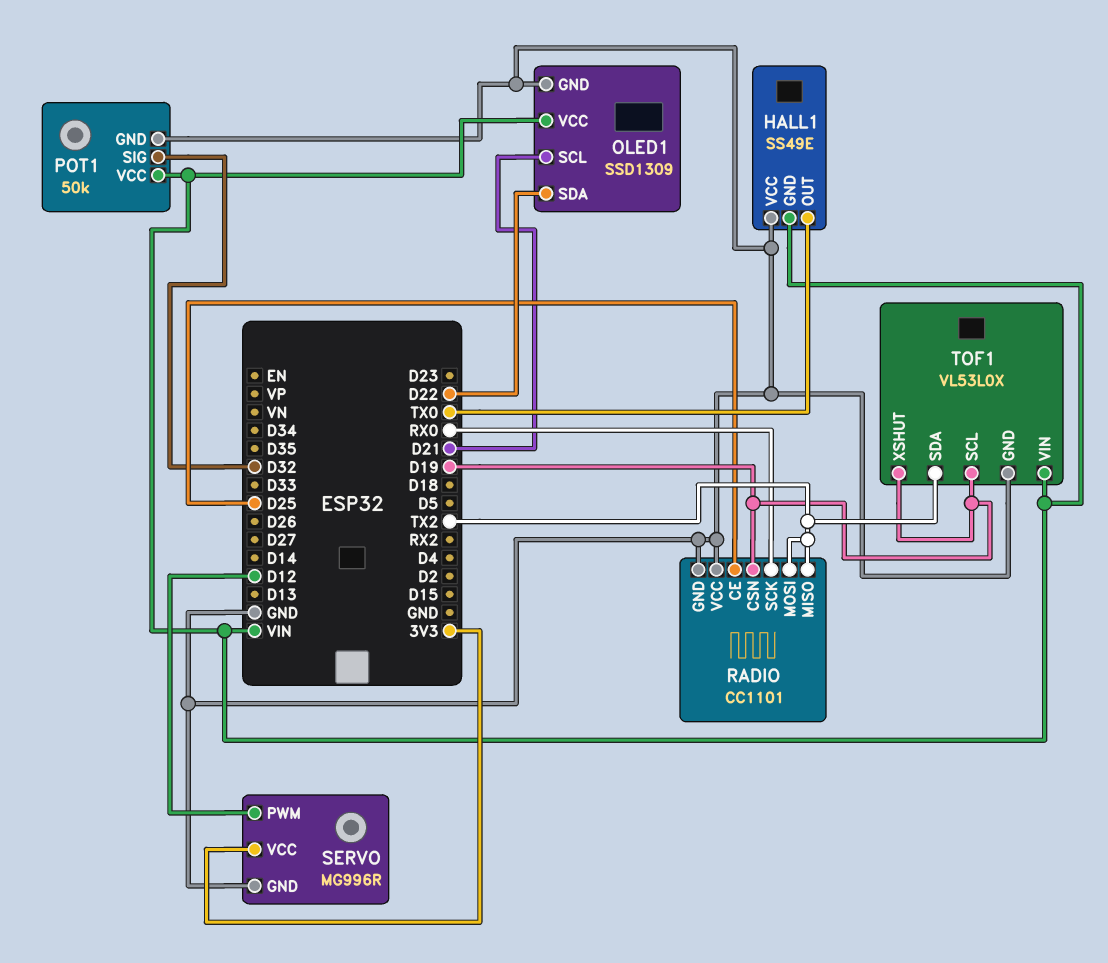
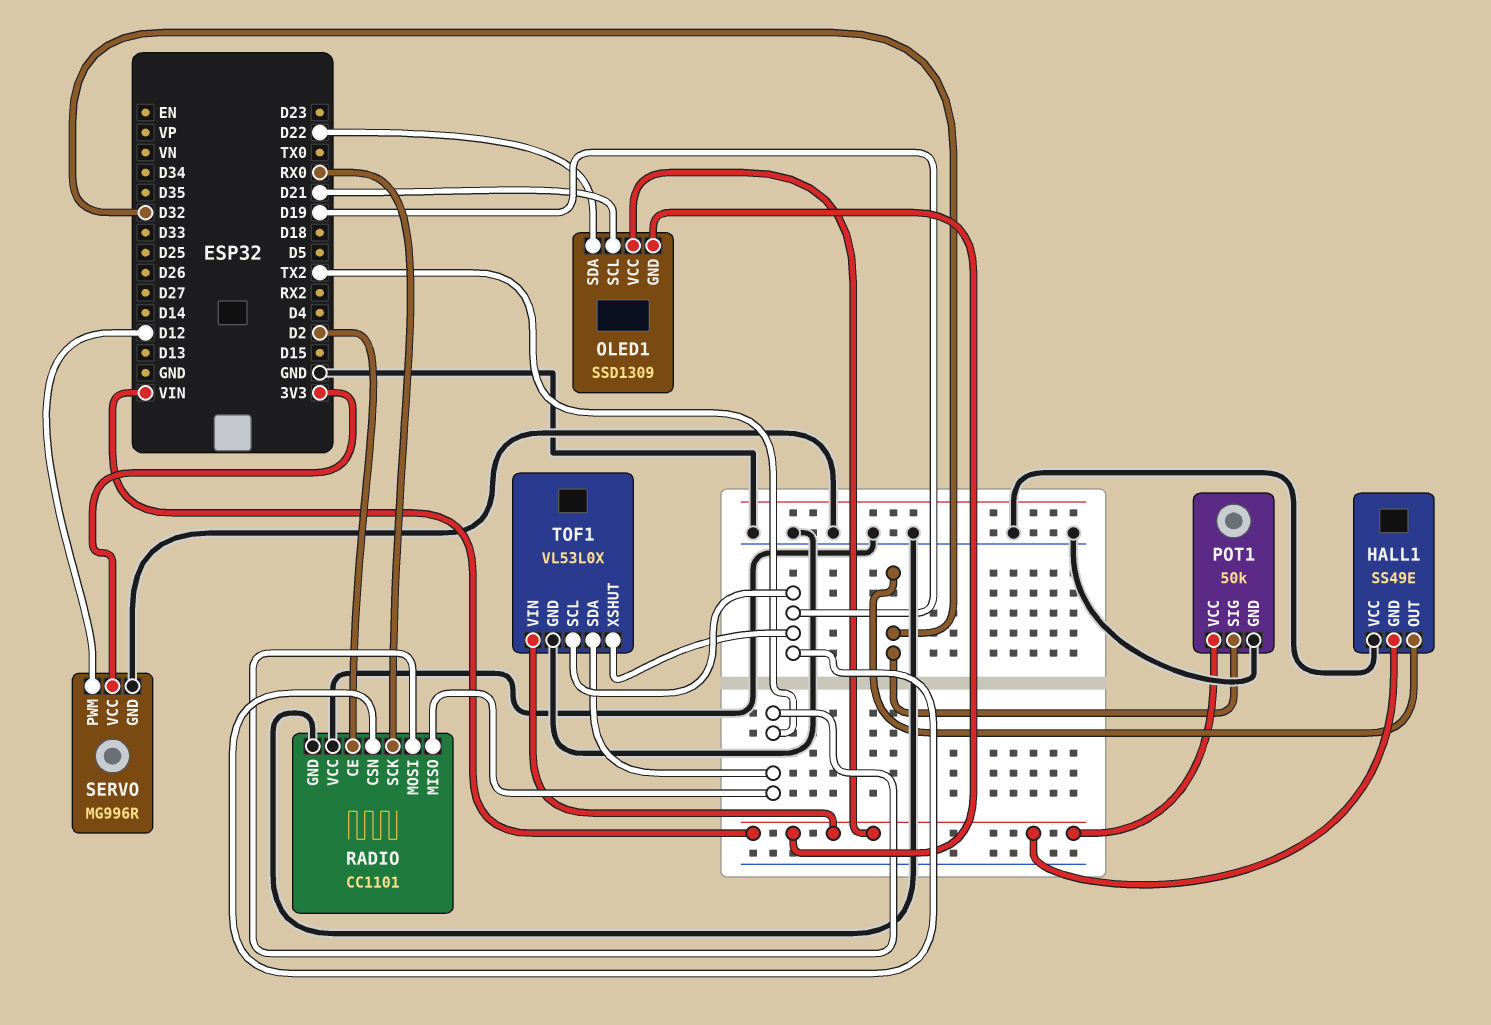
HALL1 pin OUT: TX0 -> D32
OLED1 pin GND: GND -> VIN
RADIO pin CE: D25 -> D2

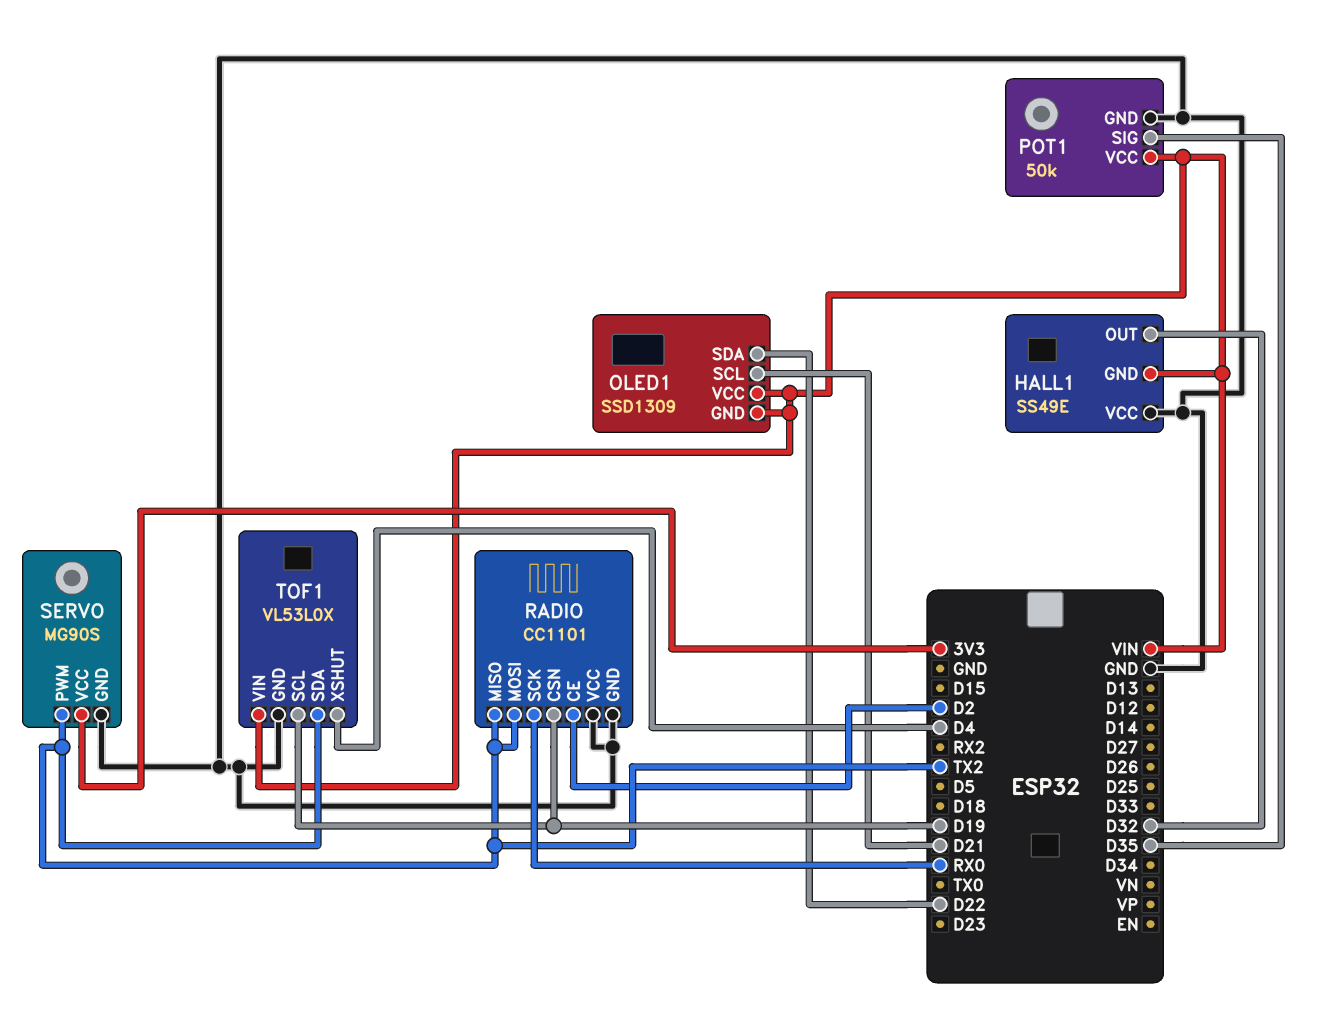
POT1 pin SIG: D32 -> D35
SERVO: MG996R -> MG90S
SERVO pin PWM: D12 -> TX2
TOF1 pin XSHUT: D19 -> D4

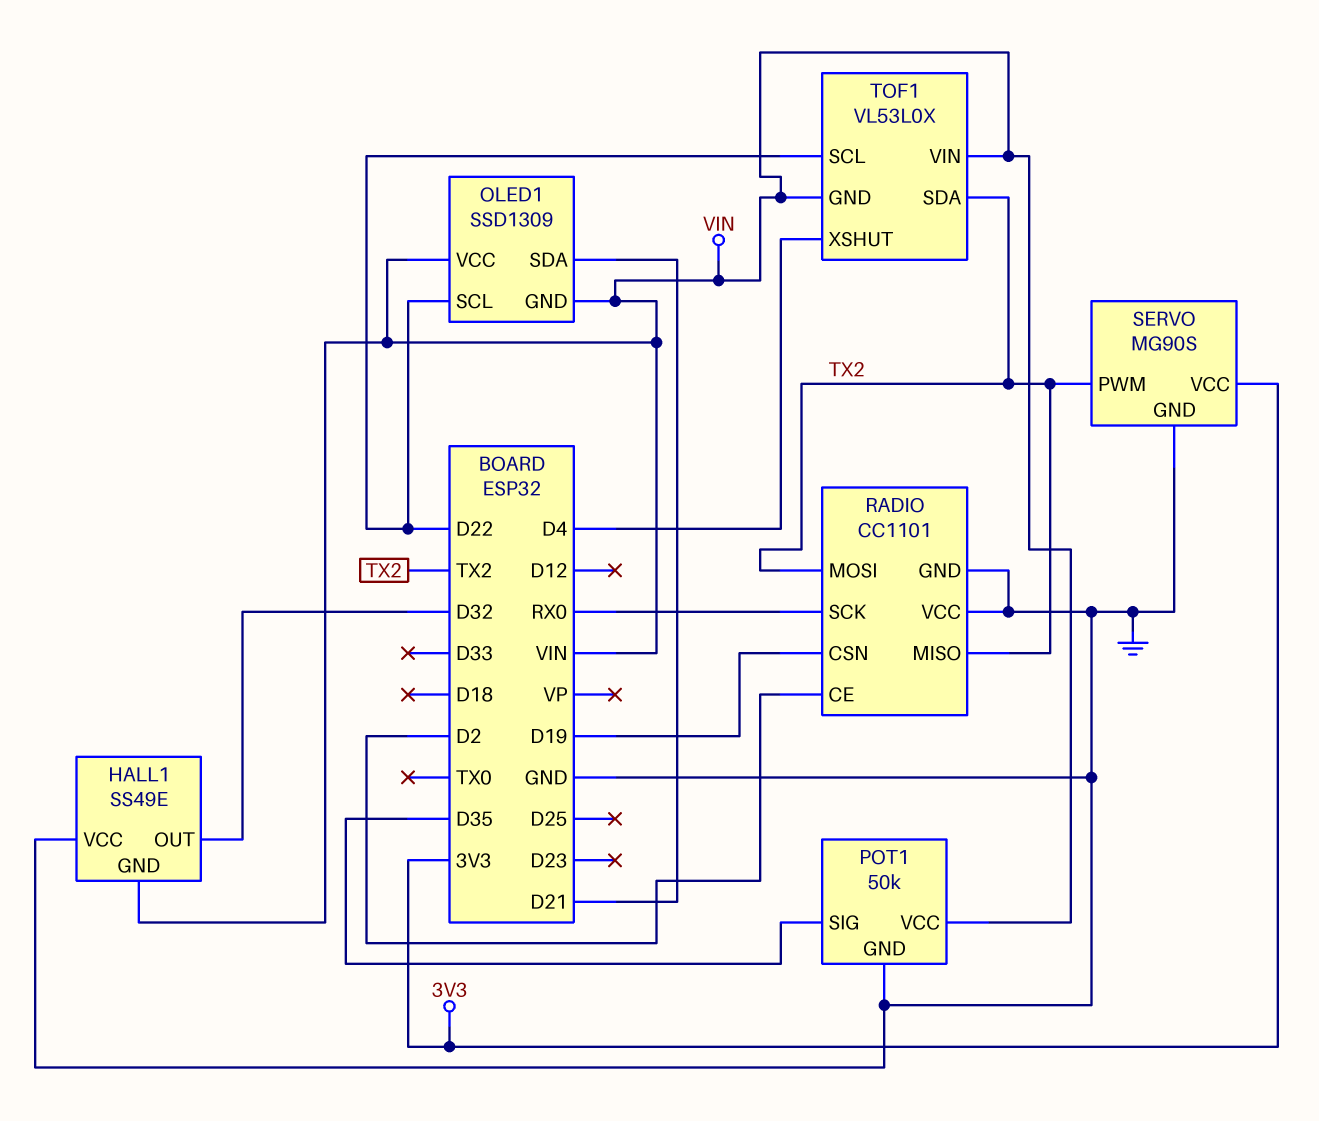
OLED1 pin SCL: D21 -> D22
OLED1 pin SDA: D22 -> D21
TOF1 pin GND: GND -> VIN
TOF1 pin SCL: D19 -> D22

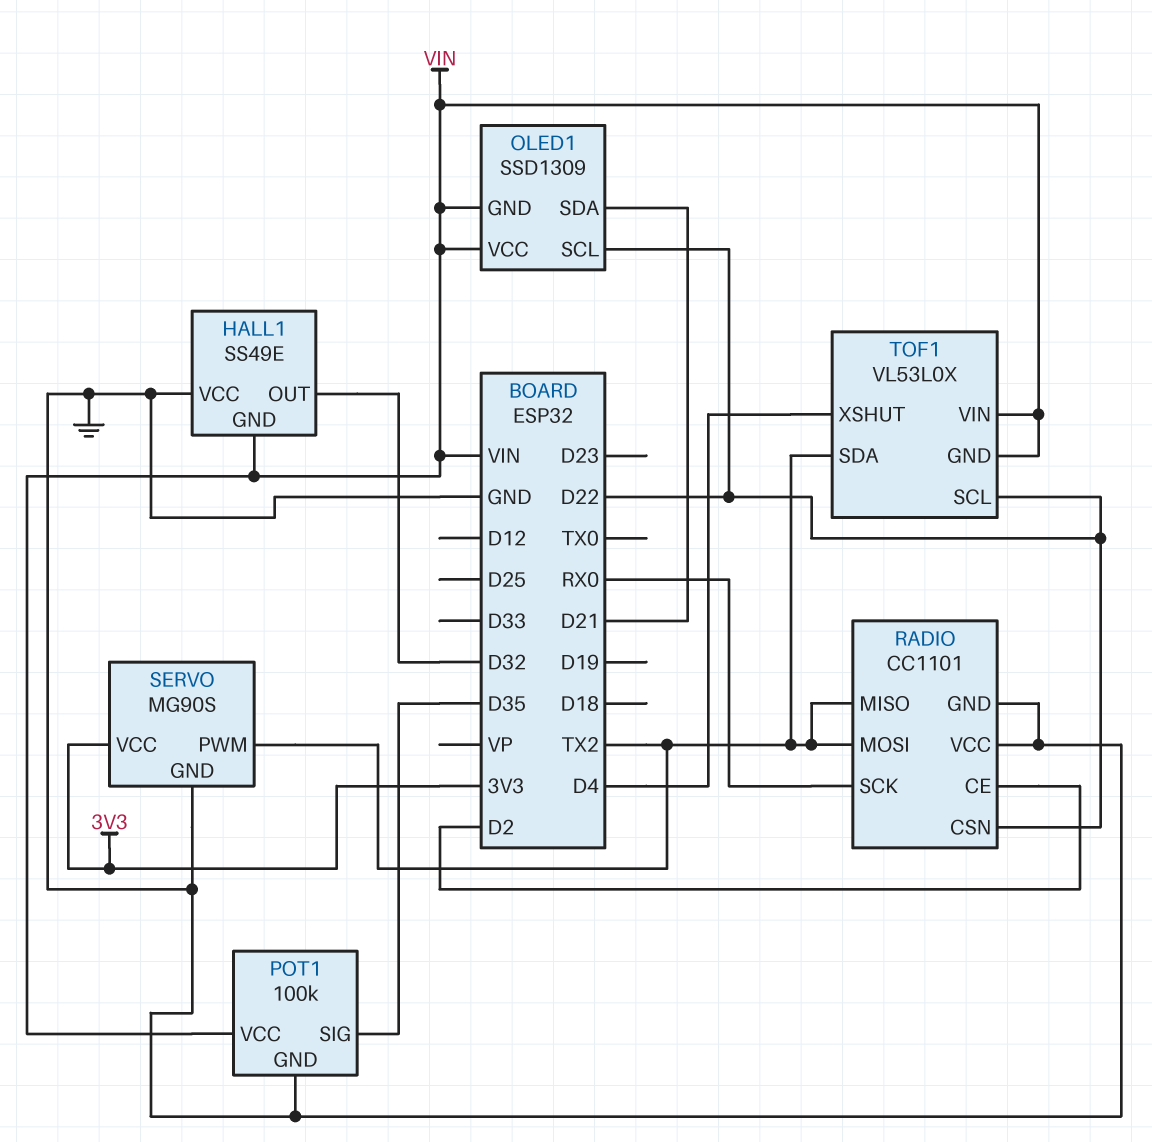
POT1: 50k -> 100k
RADIO pin CSN: D19 -> D22

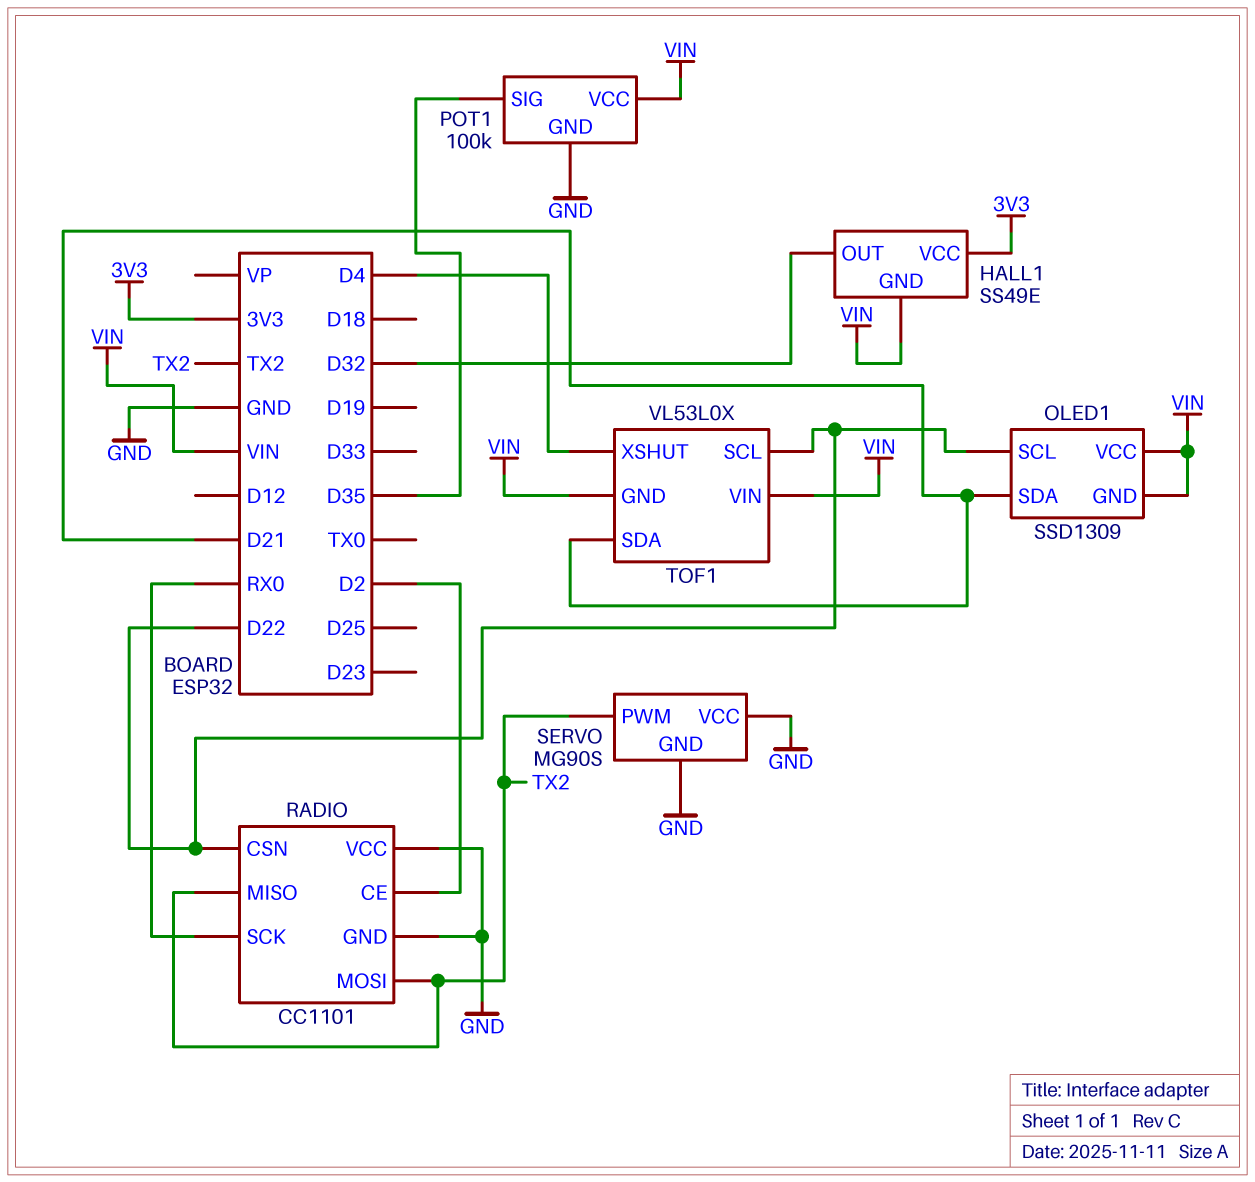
HALL1 pin VCC: GND -> 3V3
SERVO pin VCC: 3V3 -> GND
TOF1 pin SDA: TX2 -> D21

